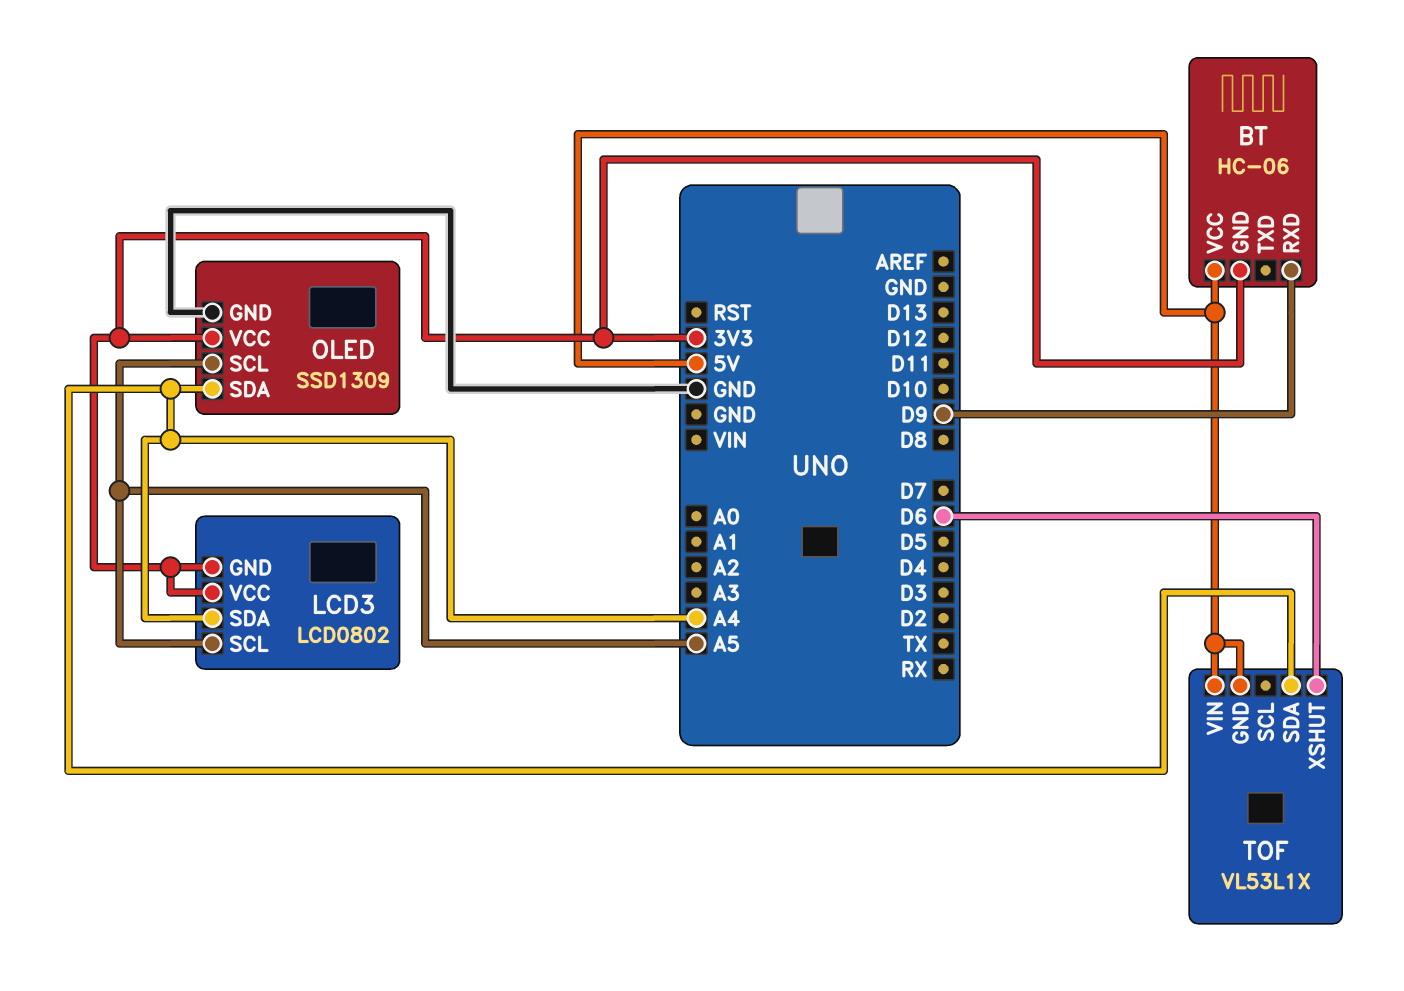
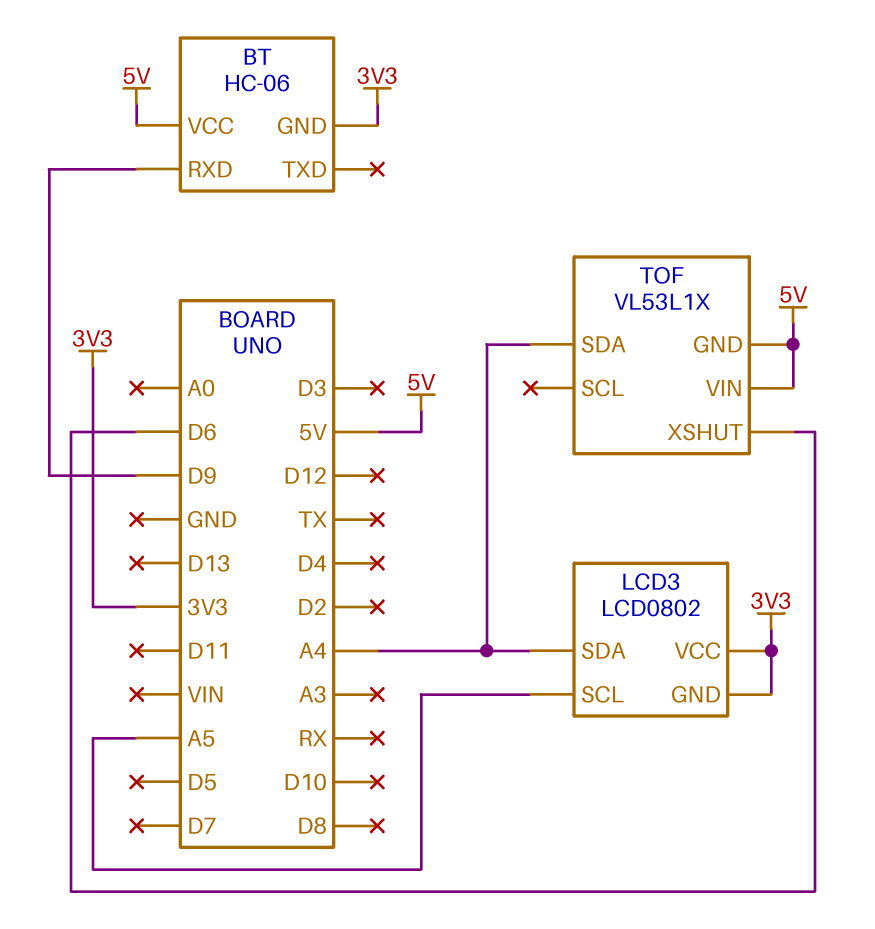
OLED: SSD1309 -> none
OLED pin GND: GND -> none
OLED pin SCL: A5 -> none
OLED pin SDA: A4 -> none
OLED pin VCC: 3V3 -> none

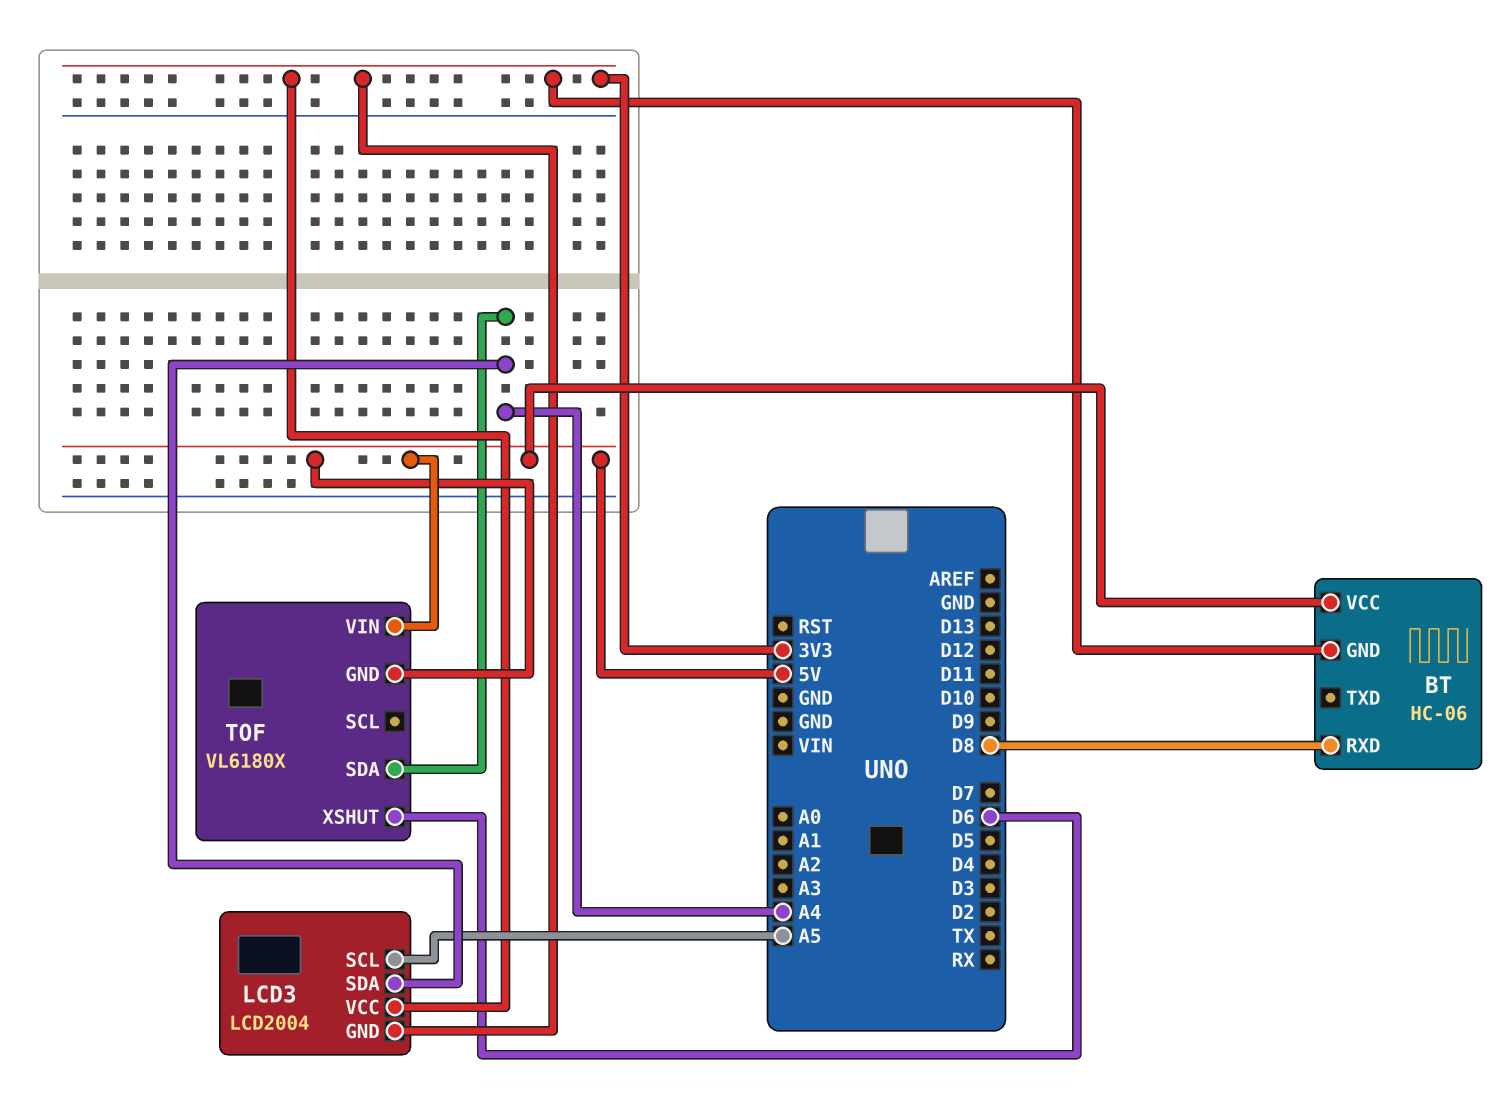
BT pin RXD: D9 -> D8
LCD3: LCD0802 -> LCD2004
TOF: VL53L1X -> VL6180X

